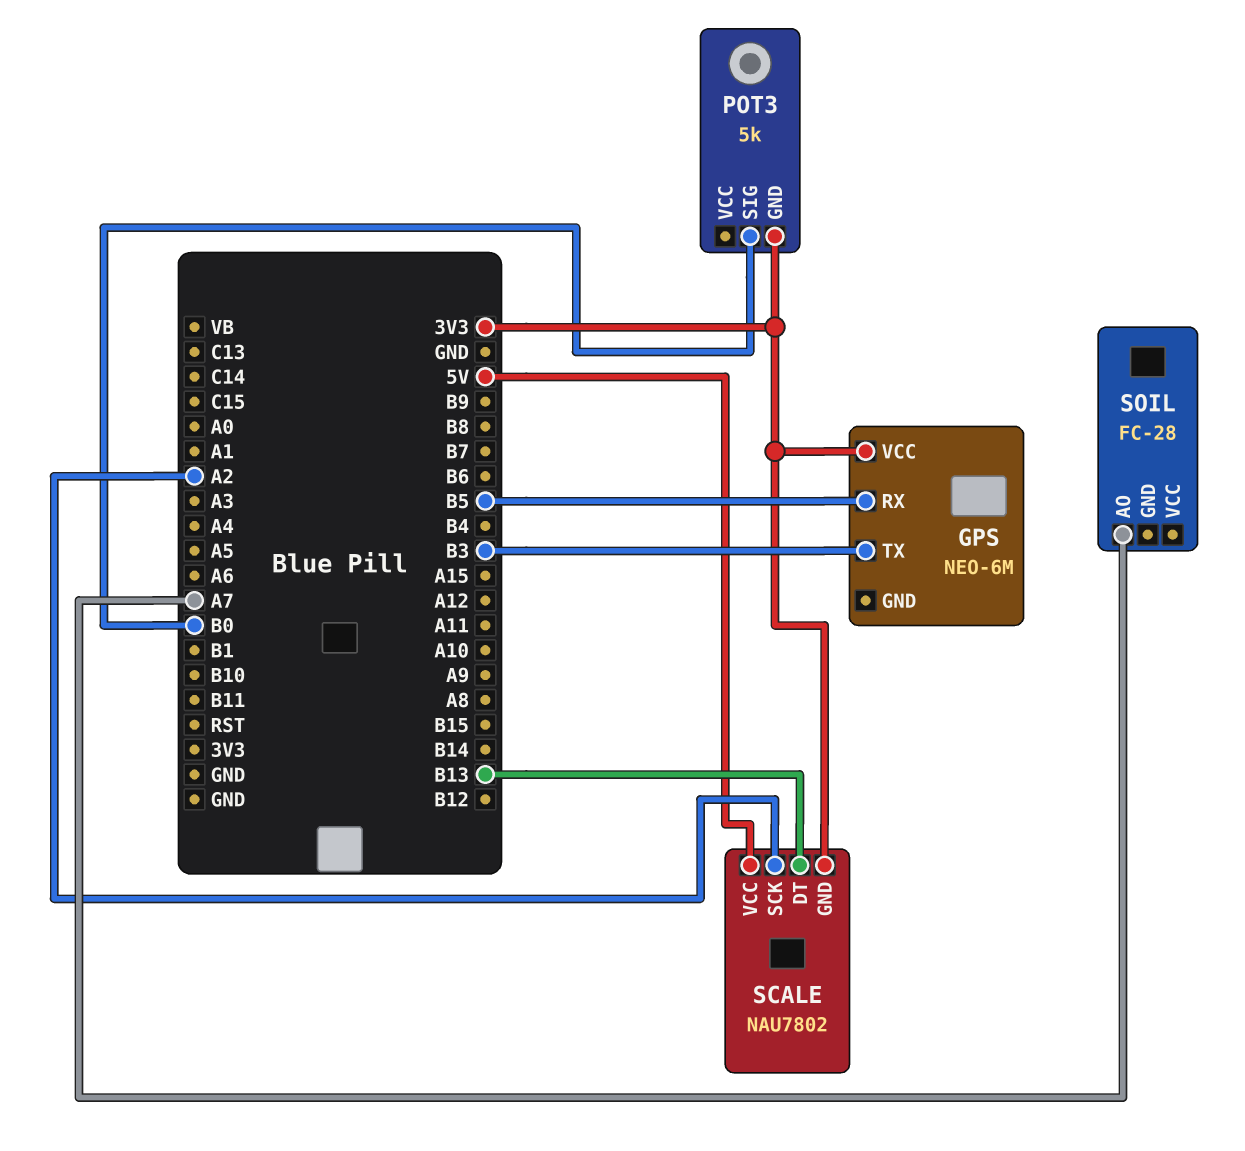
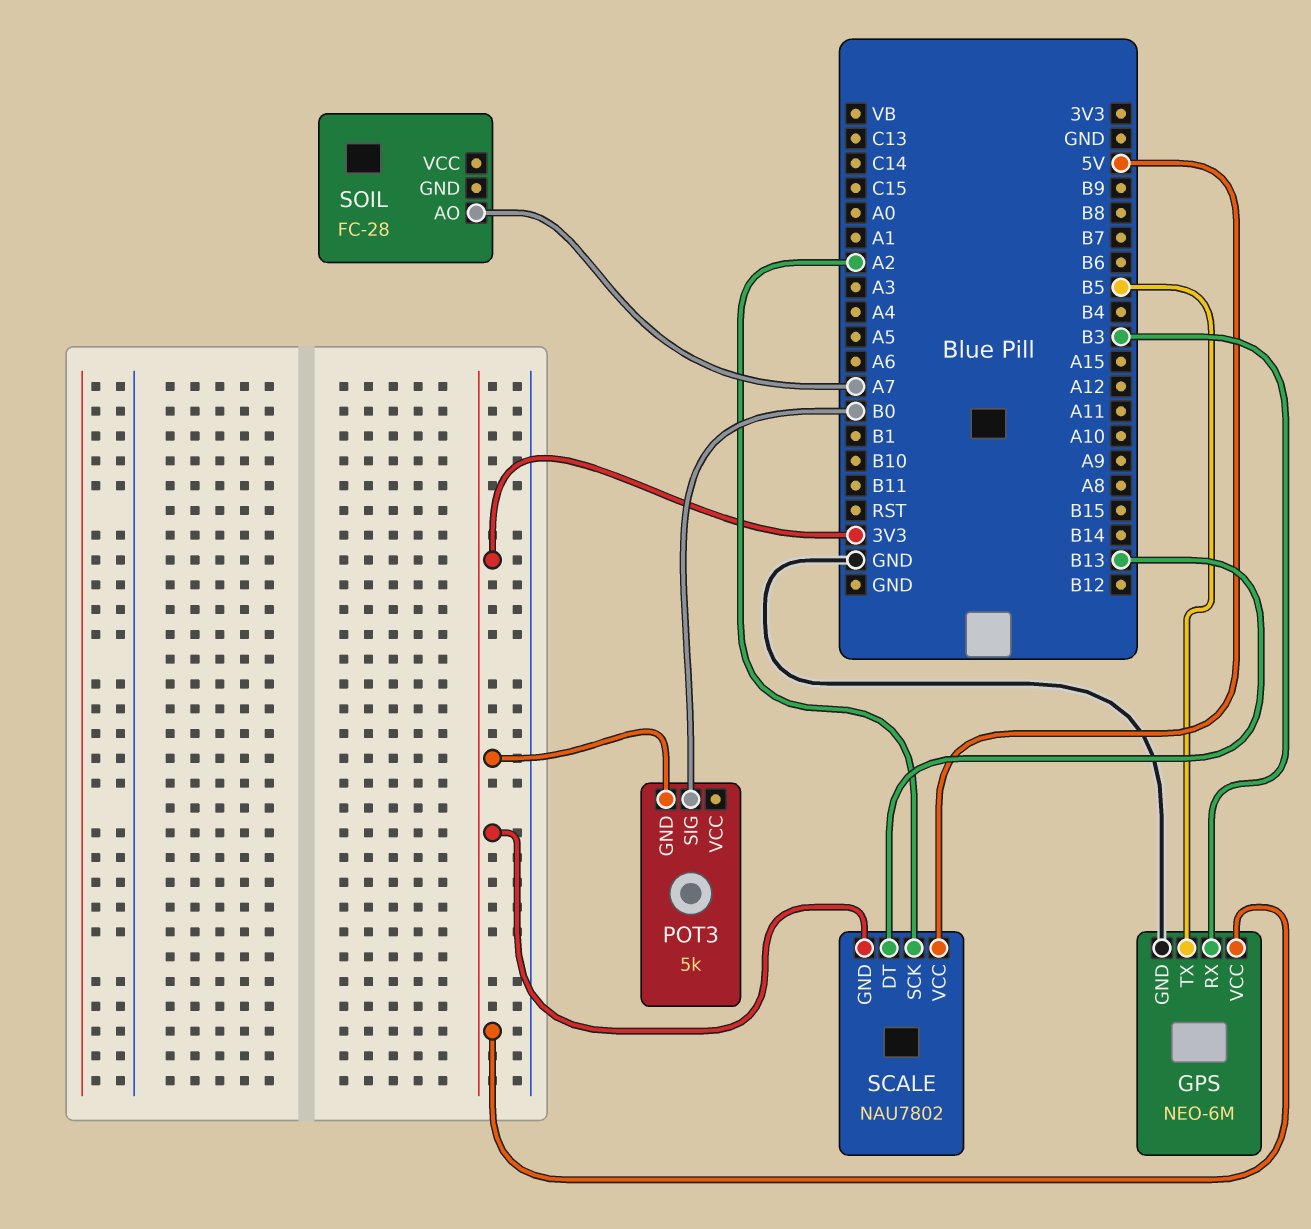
GPS pin GND: none -> GND
GPS pin RX: B5 -> B3
GPS pin TX: B3 -> B5

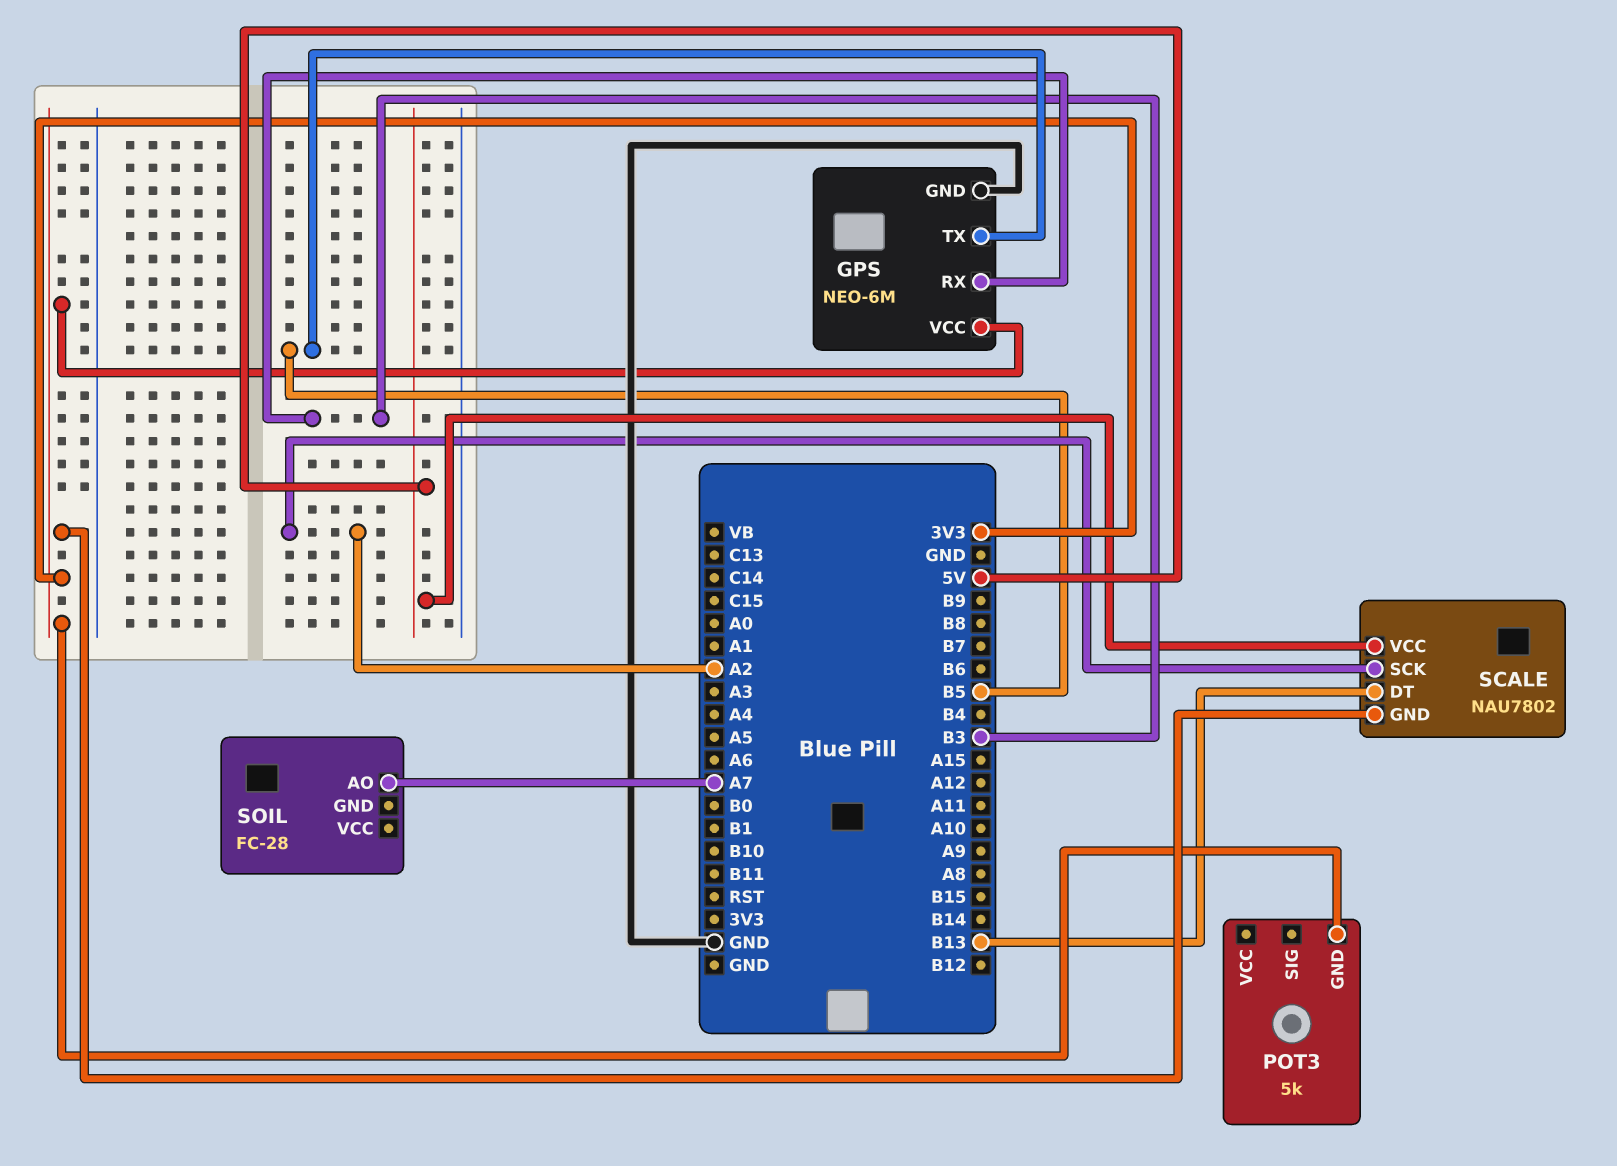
POT3 pin SIG: B0 -> none

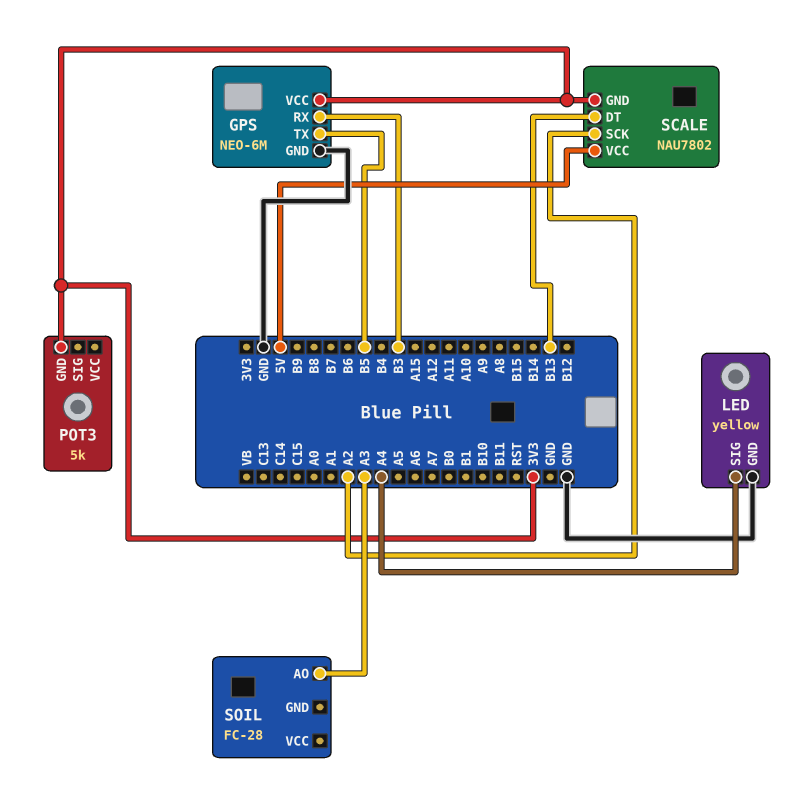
LED: none -> yellow
LED pin GND: none -> GND
LED pin SIG: none -> A4
SOIL pin AO: A7 -> A3

